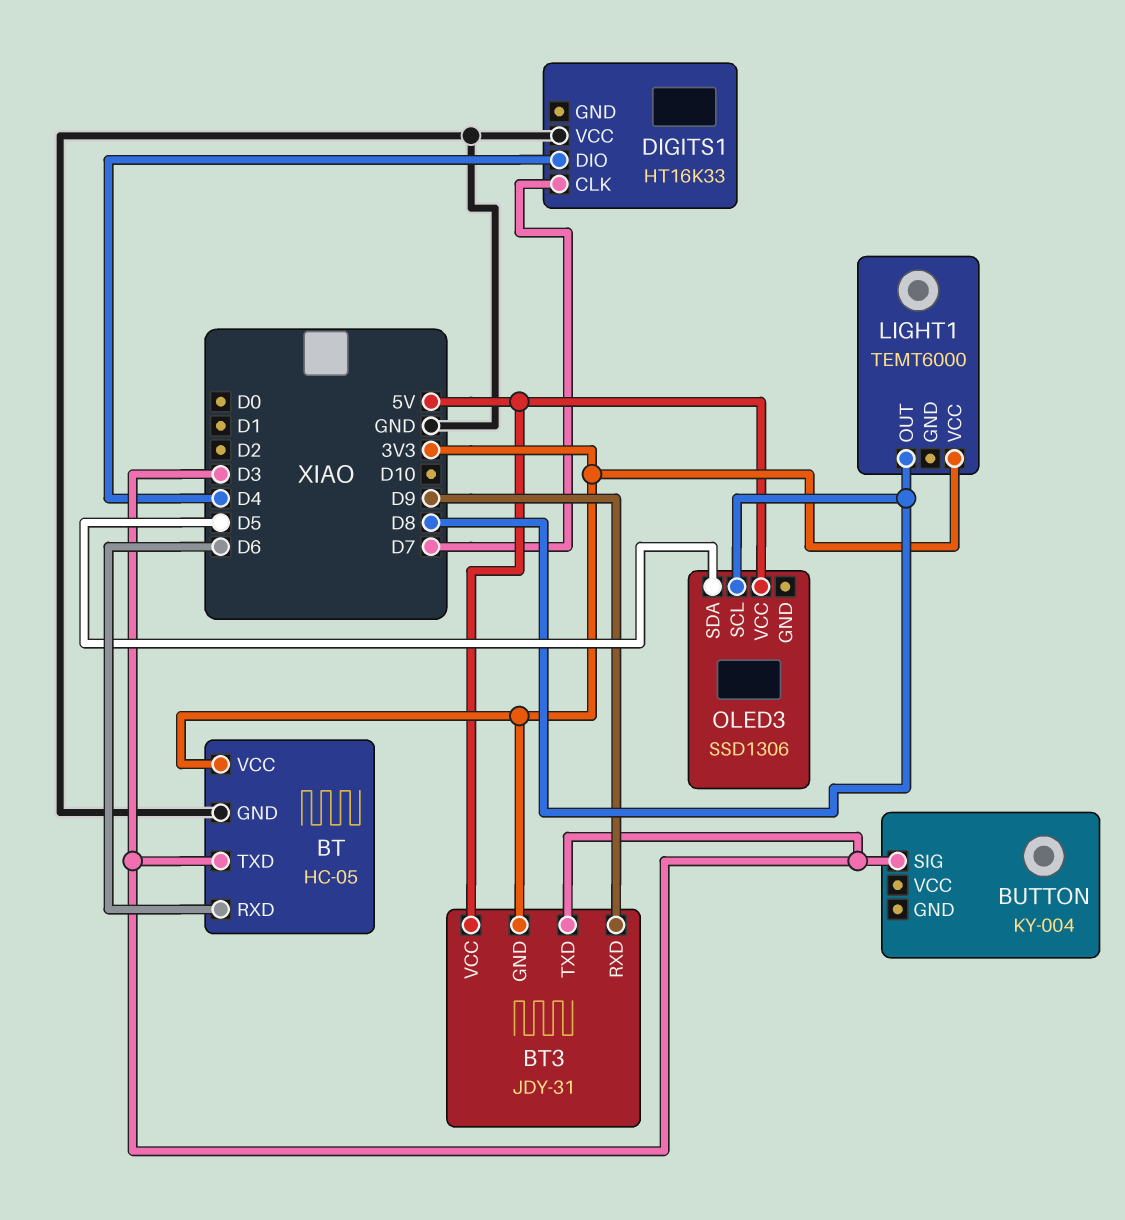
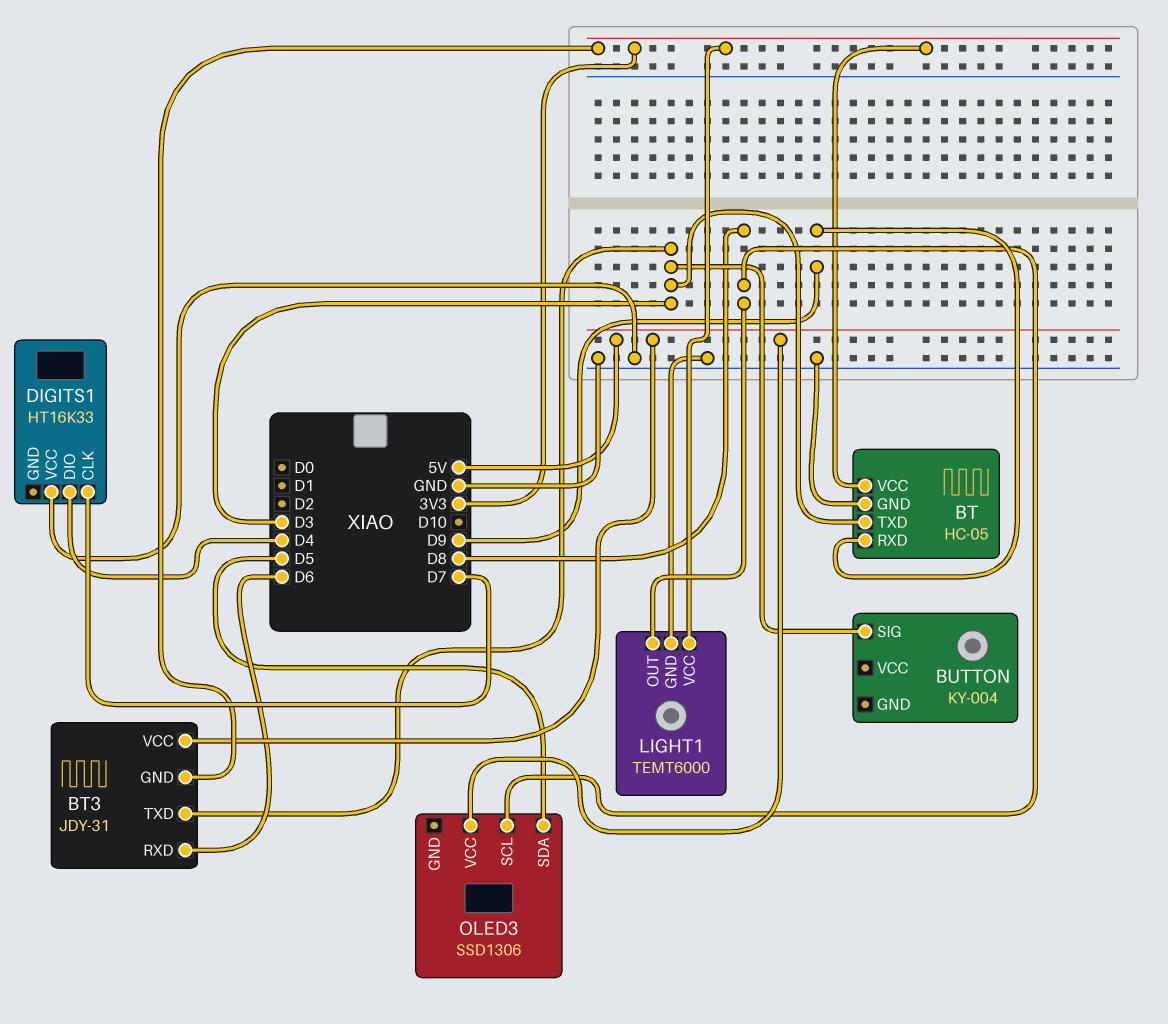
BT pin RXD: D6 -> D9
BT3 pin RXD: D9 -> D6
LIGHT1 pin GND: none -> GND

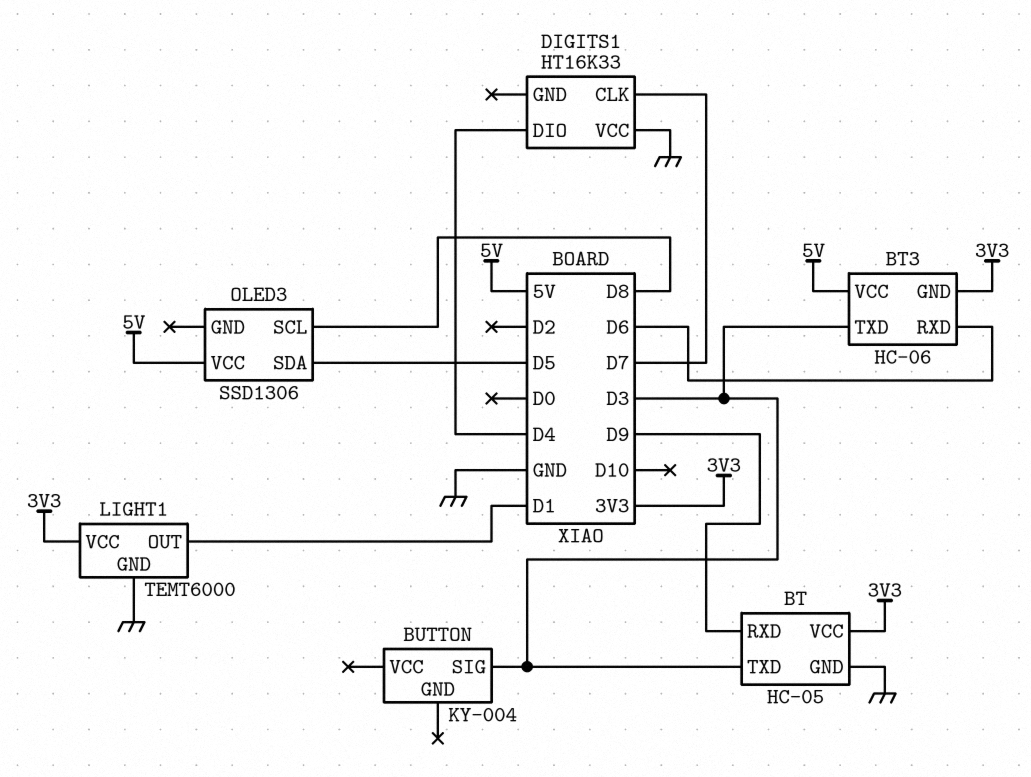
BT3: JDY-31 -> HC-06
LIGHT1 pin OUT: D8 -> D1

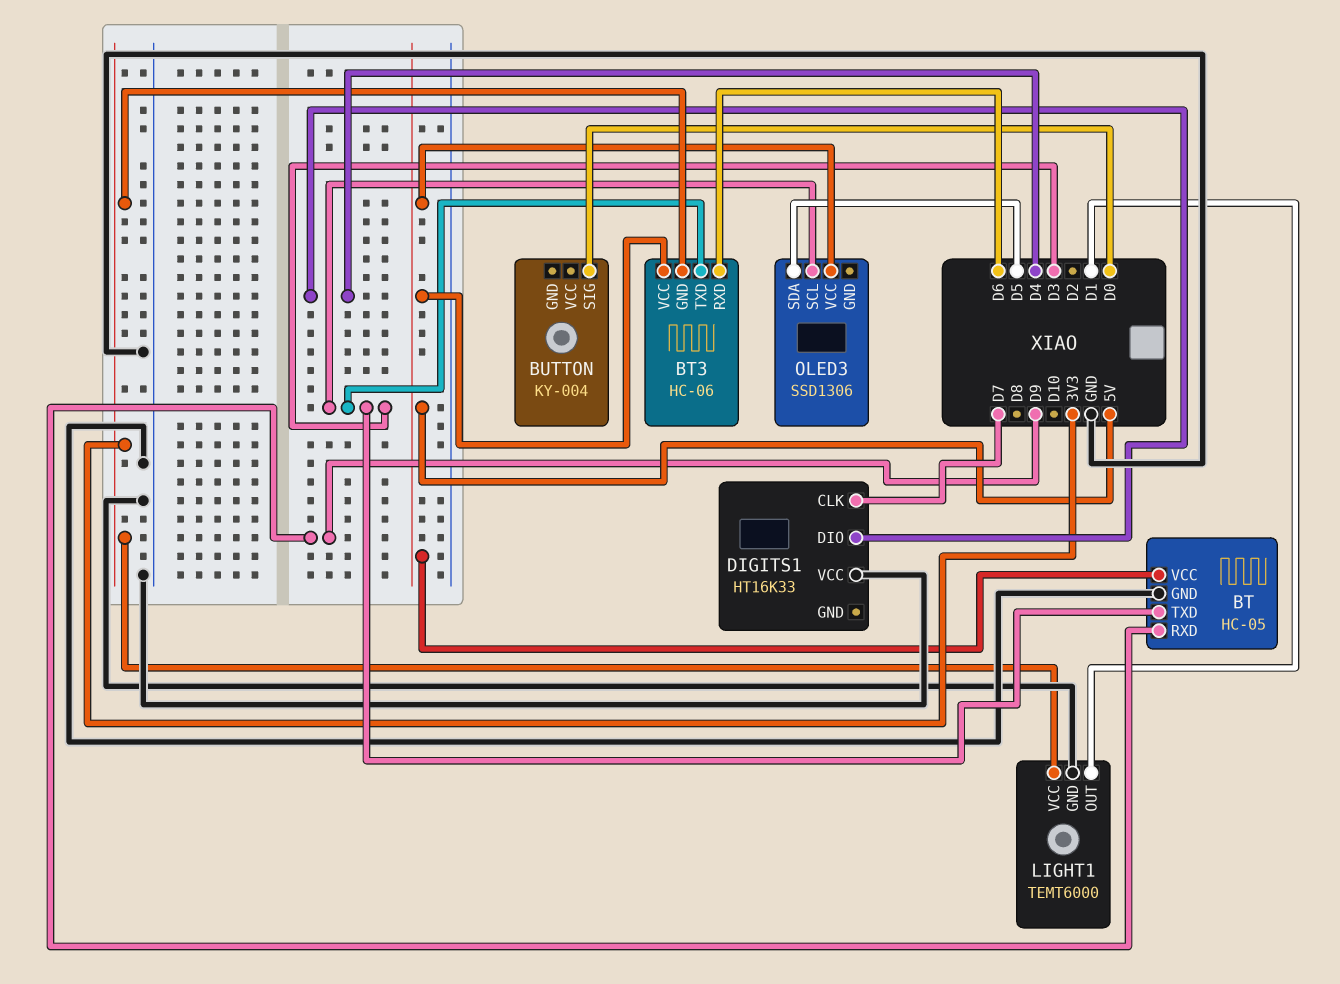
BT pin VCC: 3V3 -> 5V
BUTTON pin SIG: D3 -> D0
OLED3 pin SCL: D8 -> D3

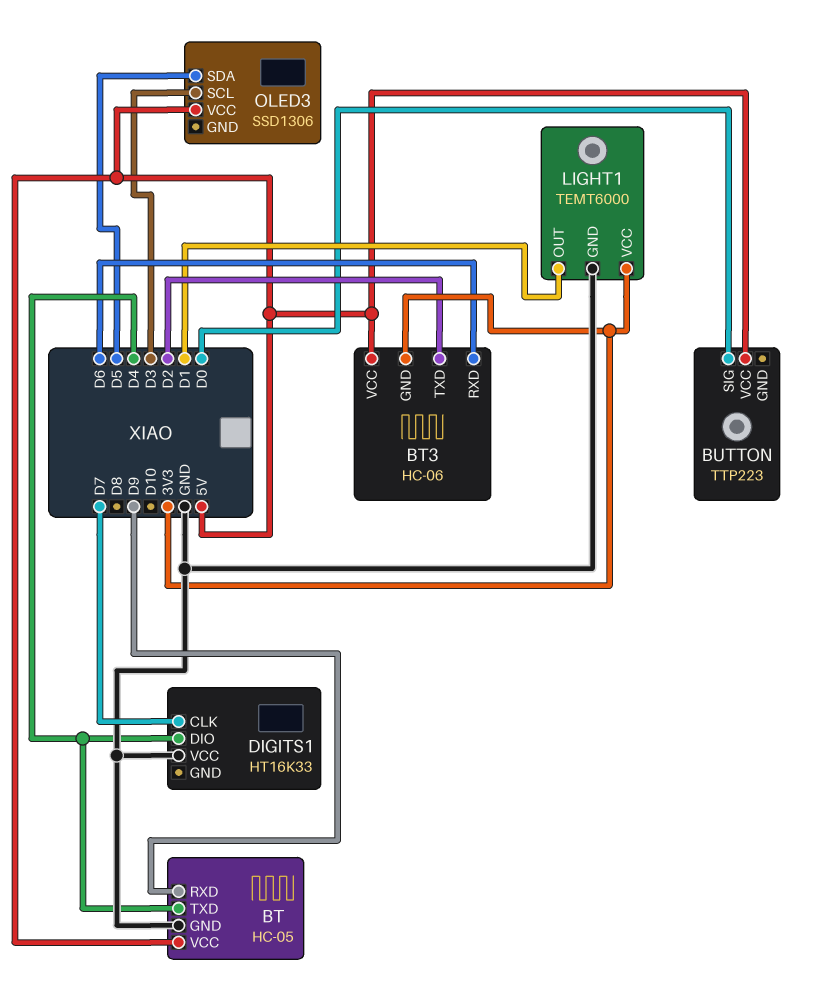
BT pin TXD: D3 -> D4
BT3 pin TXD: D3 -> D2
BUTTON: KY-004 -> TTP223
BUTTON pin VCC: none -> 5V

